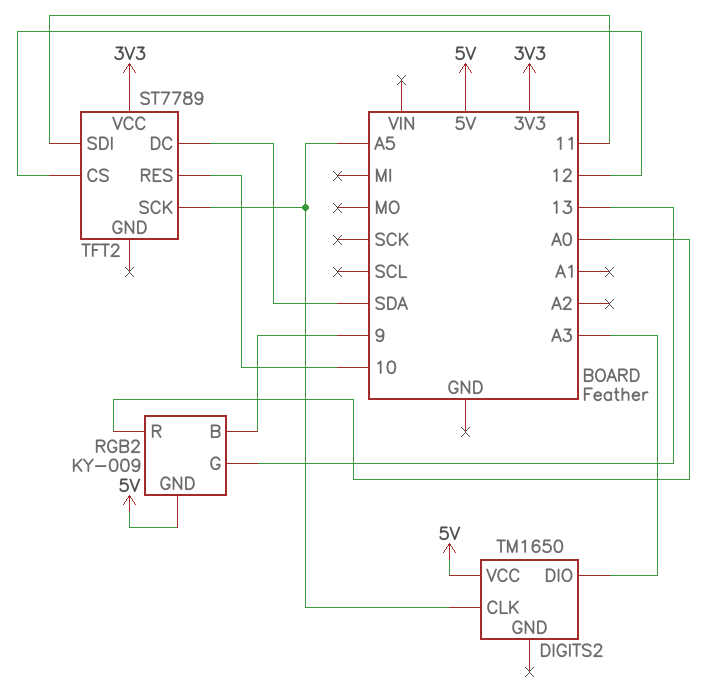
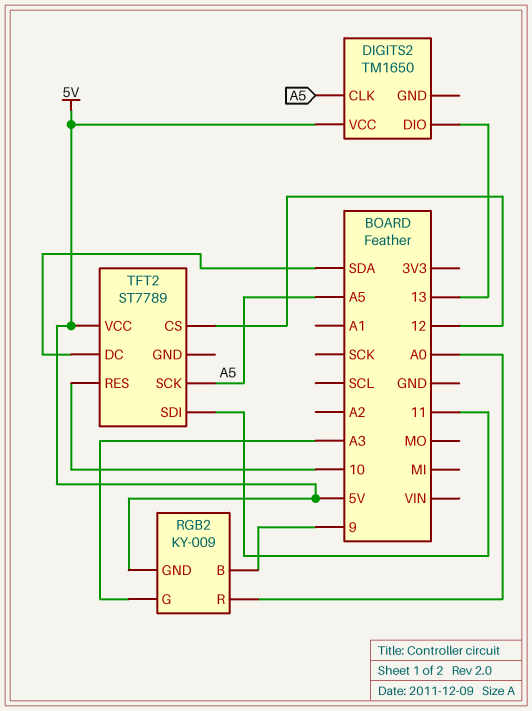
DIGITS2 pin DIO: A3 -> 13
RGB2 pin G: 13 -> A3
TFT2 pin VCC: 3V3 -> 5V

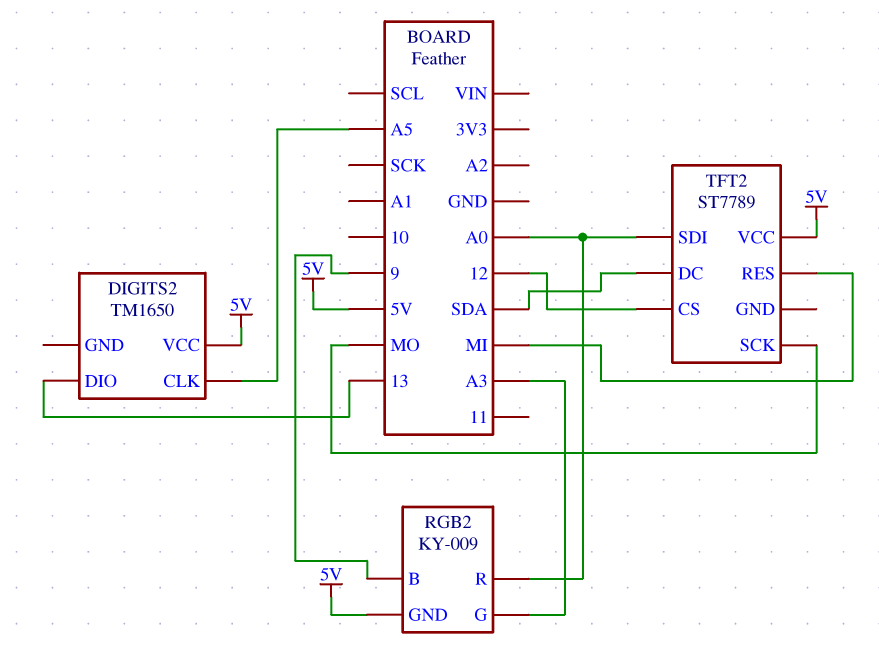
TFT2 pin RES: 10 -> MI
TFT2 pin SCK: A5 -> MO
TFT2 pin SDI: 11 -> A0

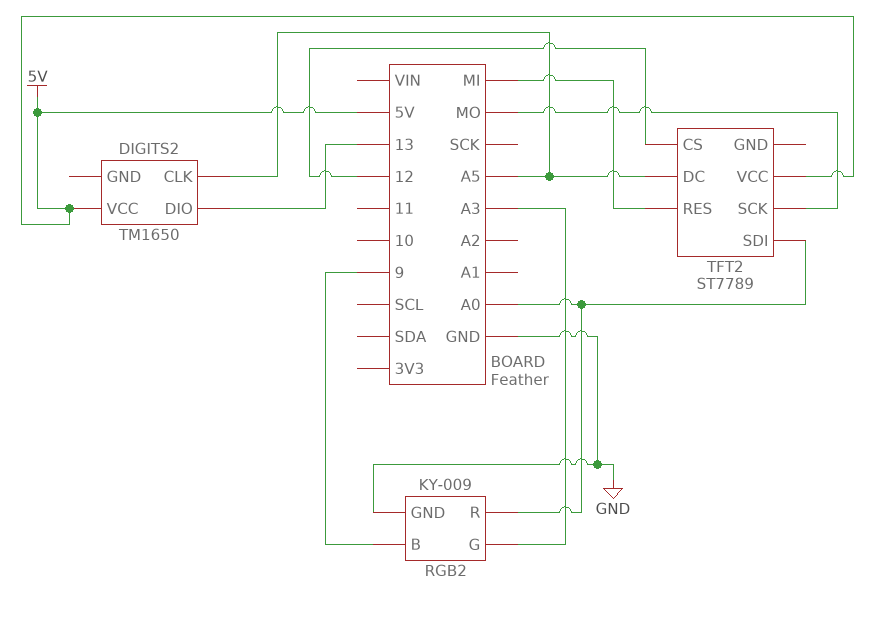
RGB2 pin GND: 5V -> GND
TFT2 pin DC: SDA -> A5

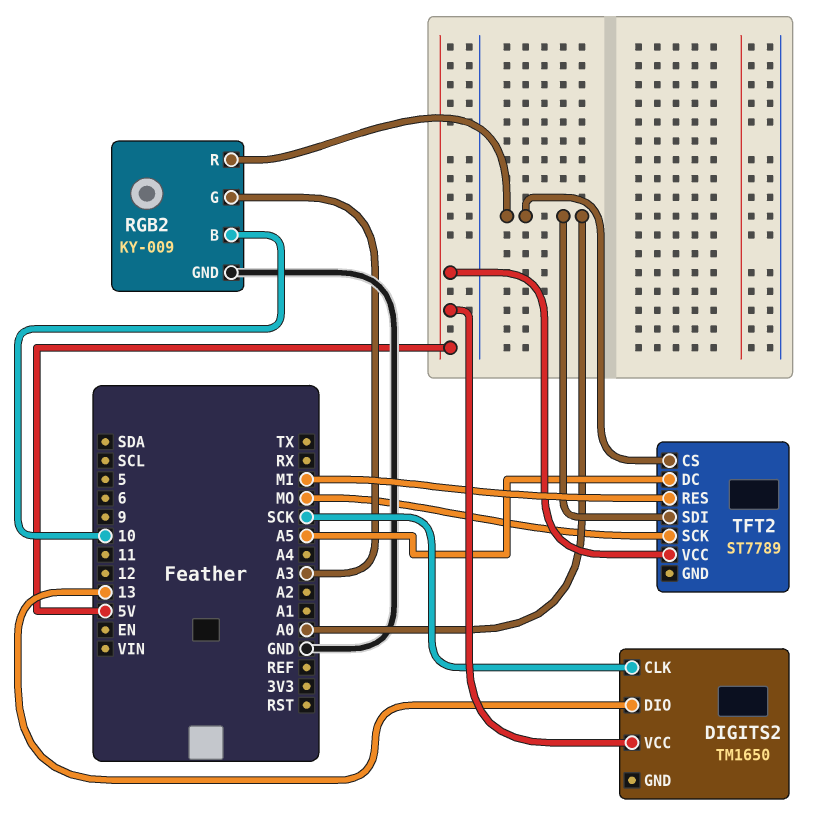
DIGITS2 pin CLK: A5 -> SCK
RGB2 pin B: 9 -> 10
TFT2 pin CS: 12 -> A0

